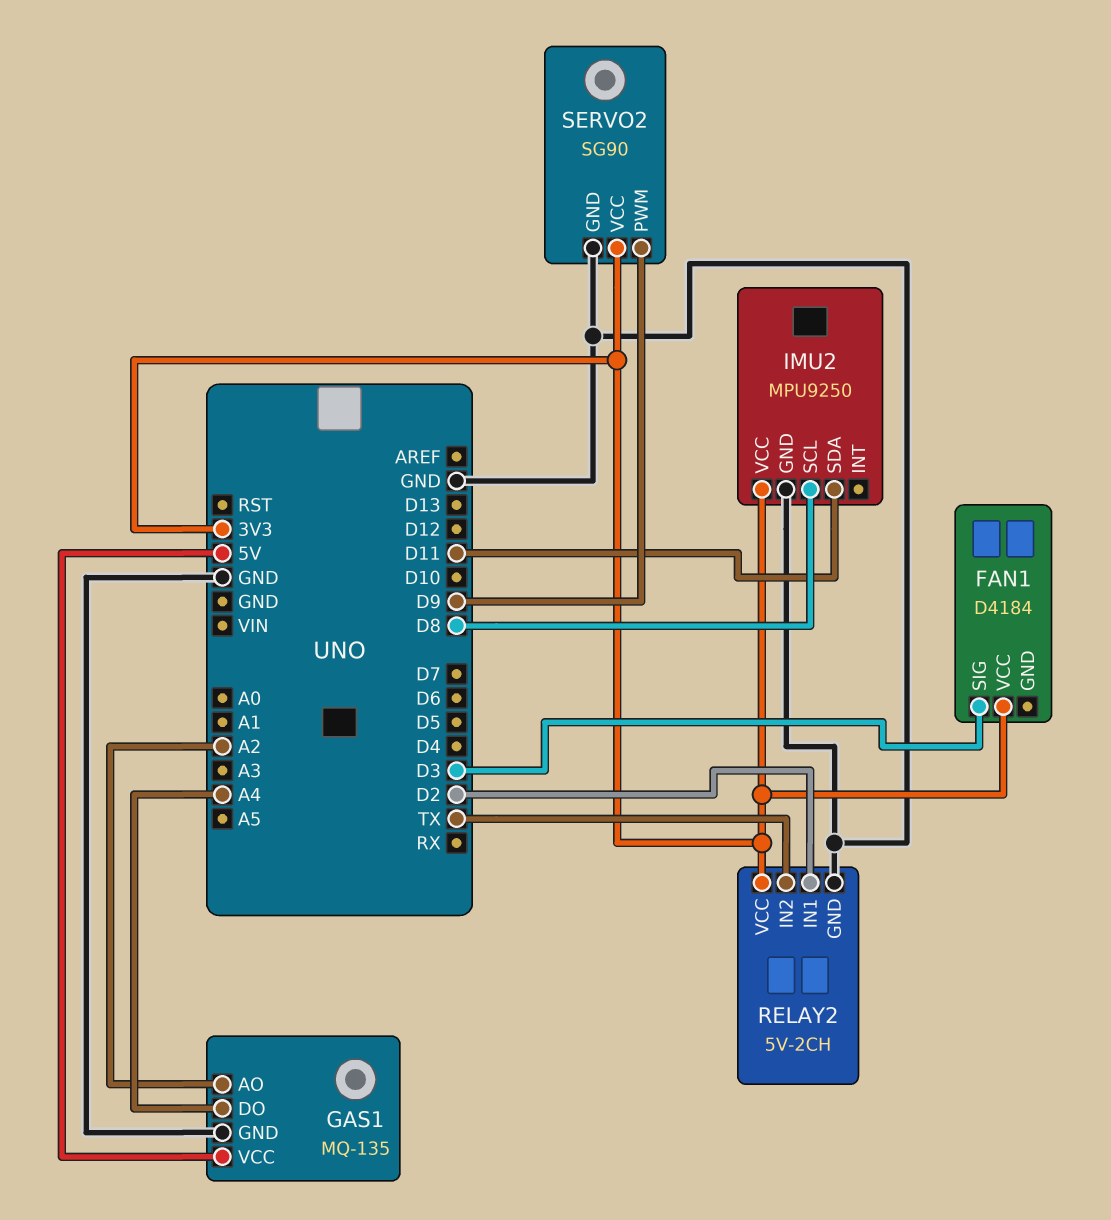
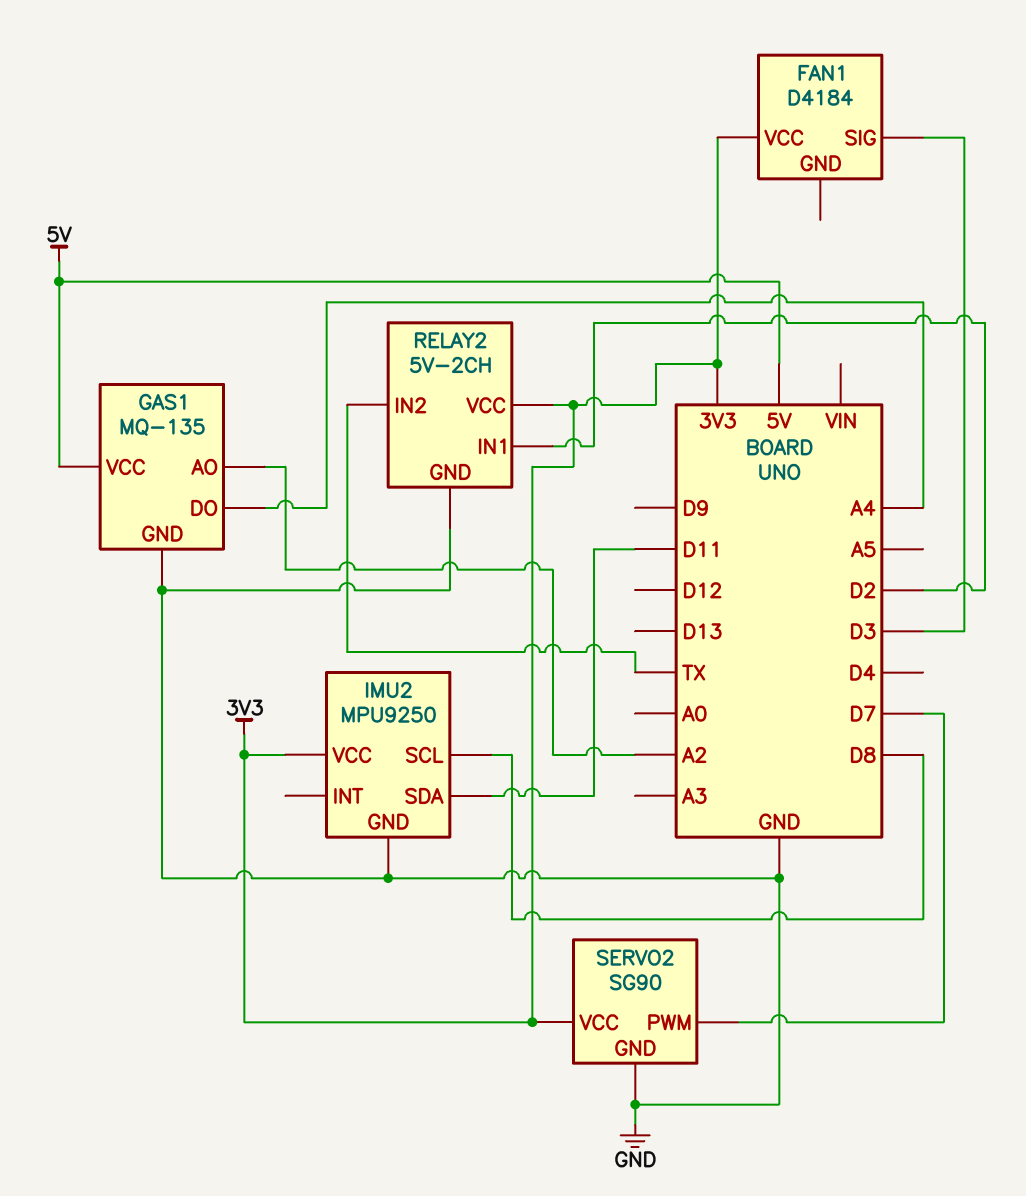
SERVO2 pin PWM: D9 -> D7

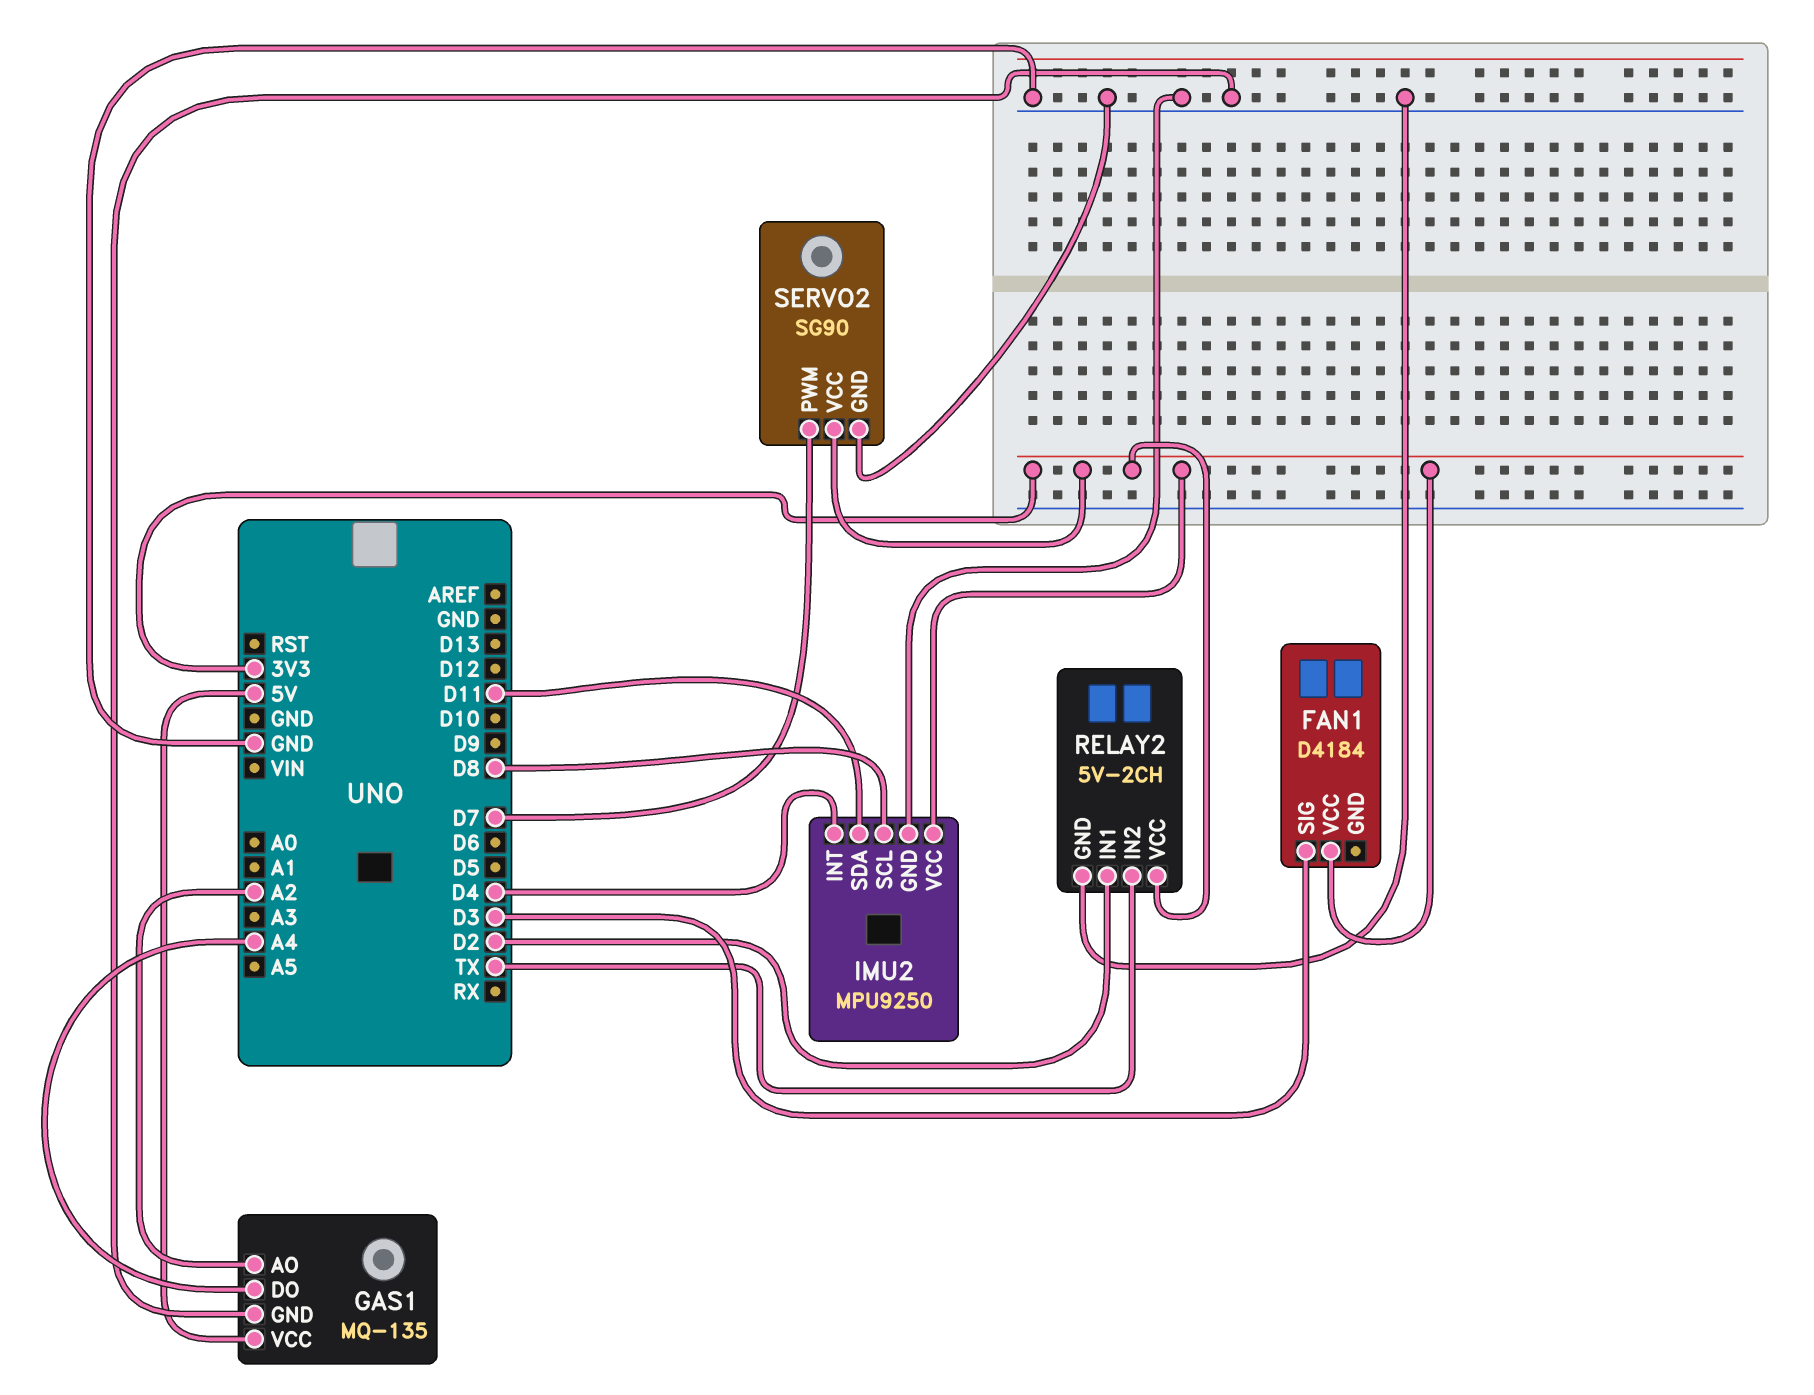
IMU2 pin INT: none -> D4

